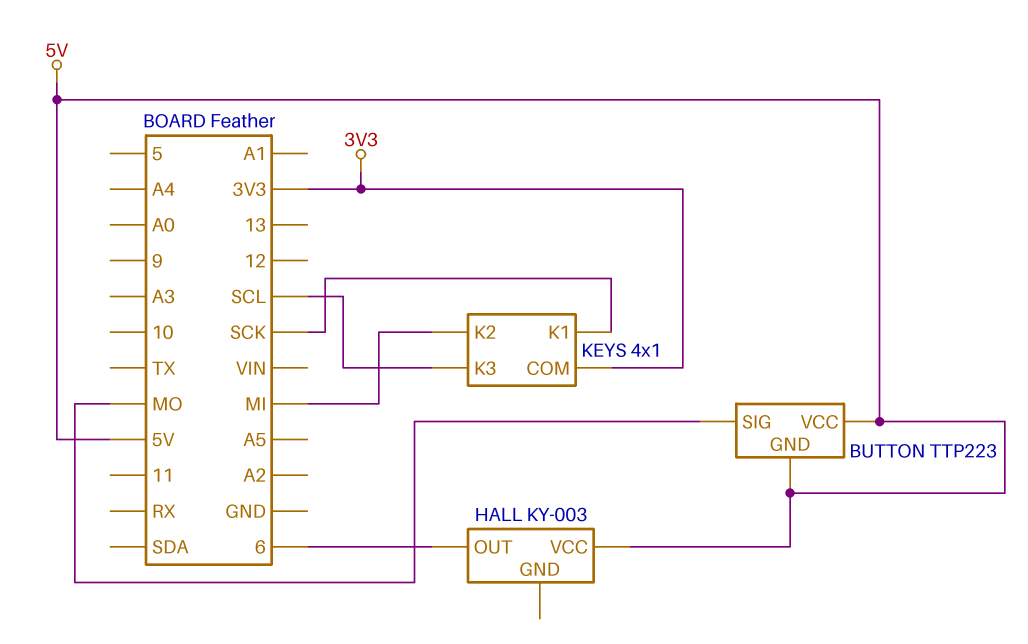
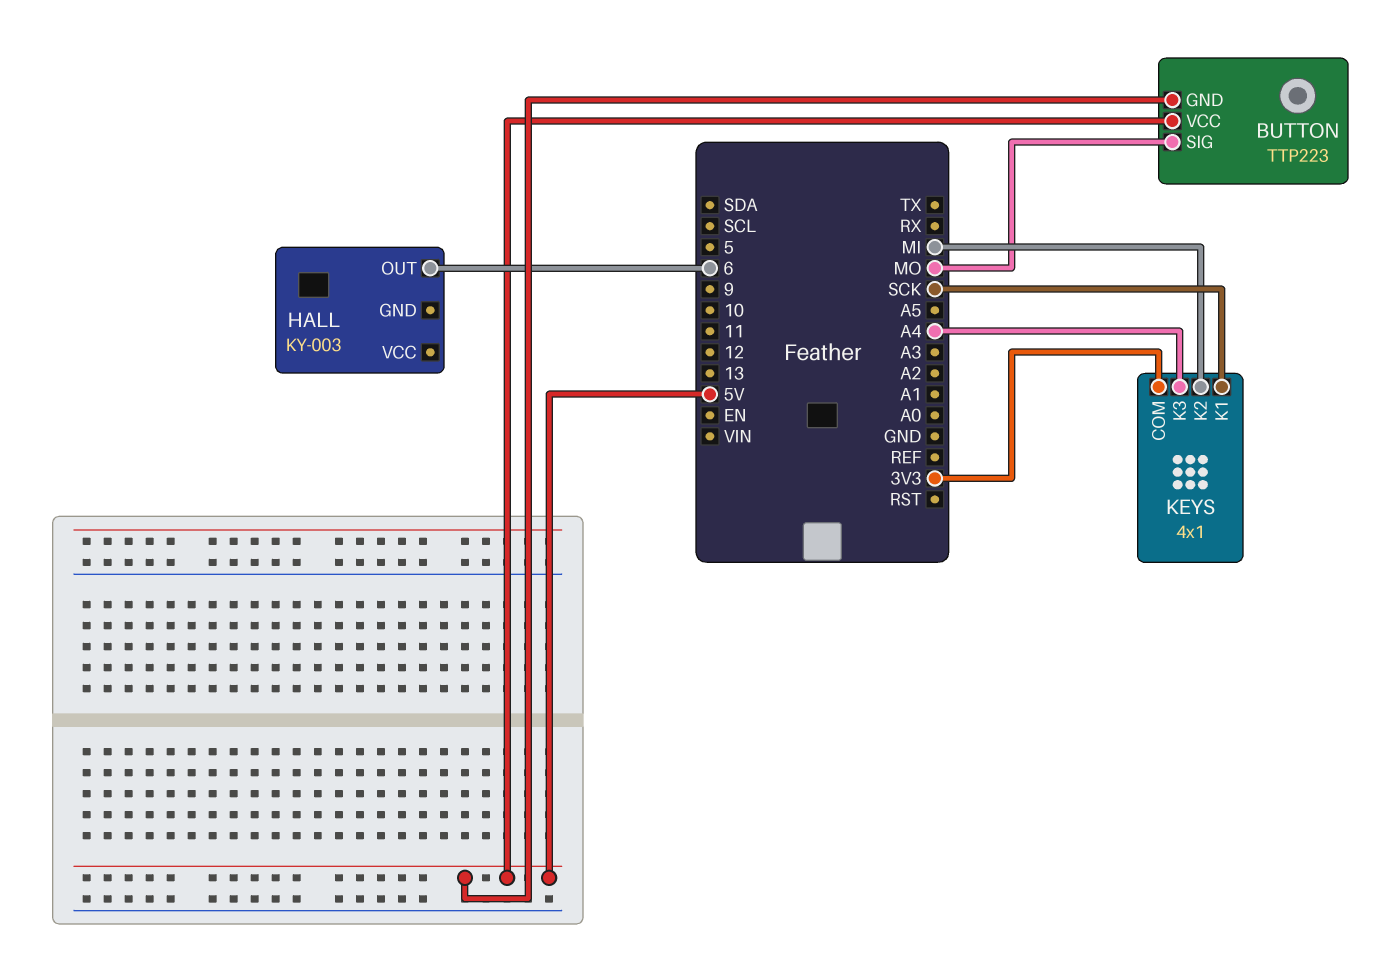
HALL pin VCC: 5V -> none
KEYS pin K3: SCL -> A4

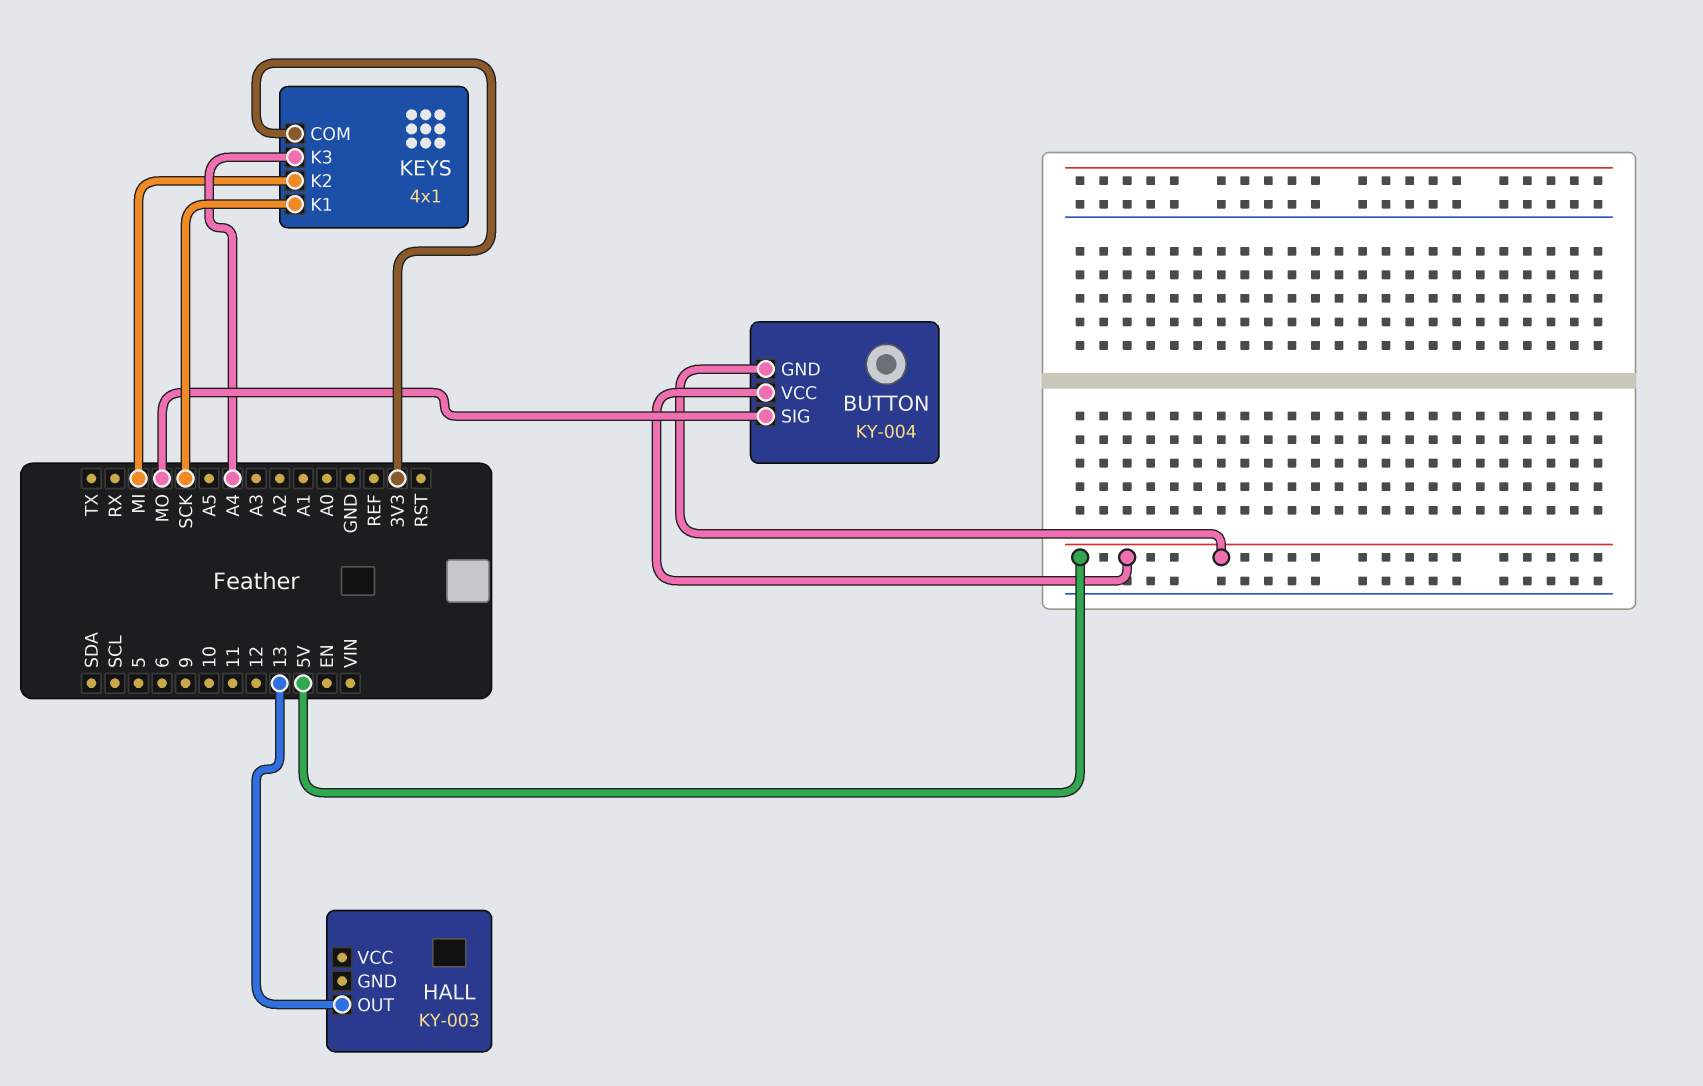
BUTTON: TTP223 -> KY-004
HALL pin OUT: 6 -> 13

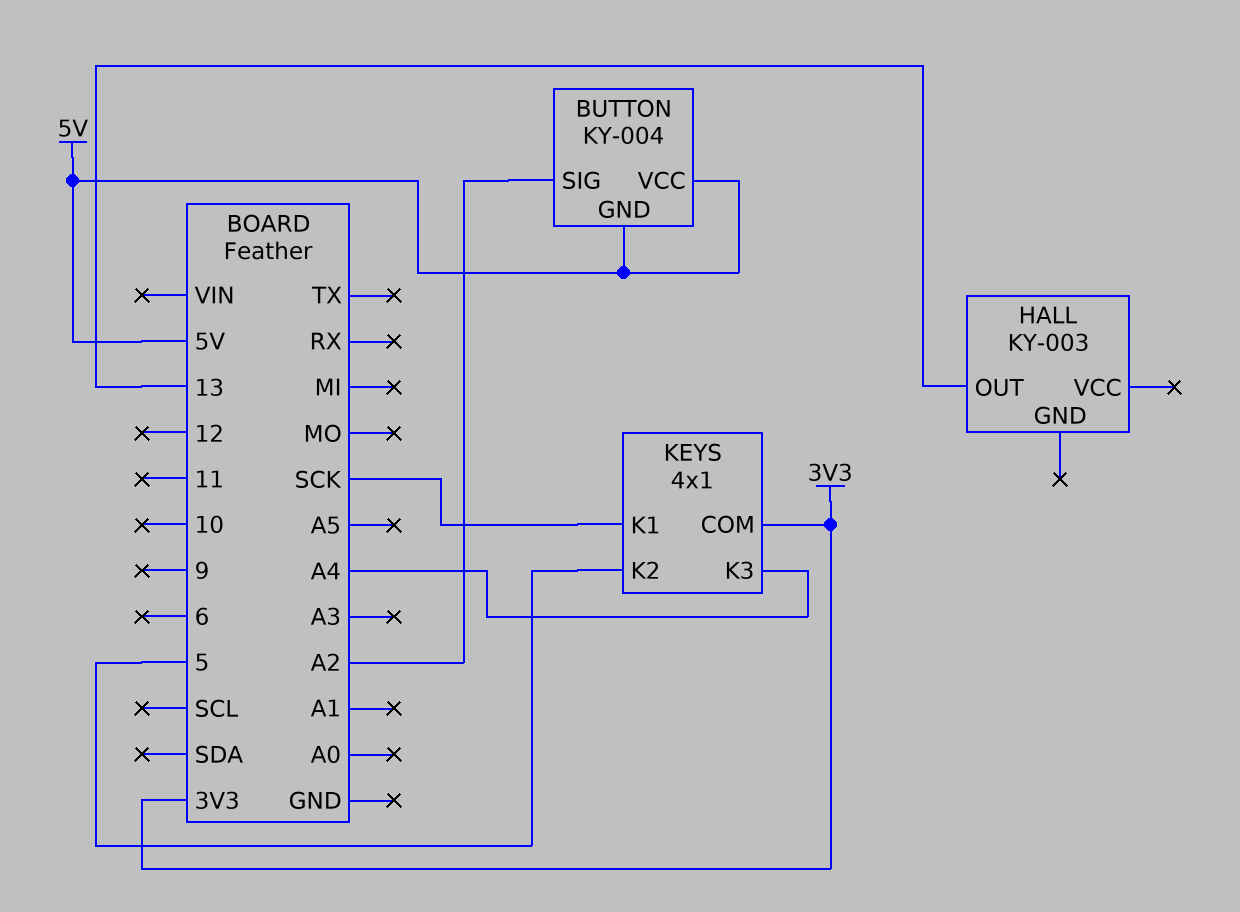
BUTTON pin SIG: MO -> A2
KEYS pin K2: MI -> 5

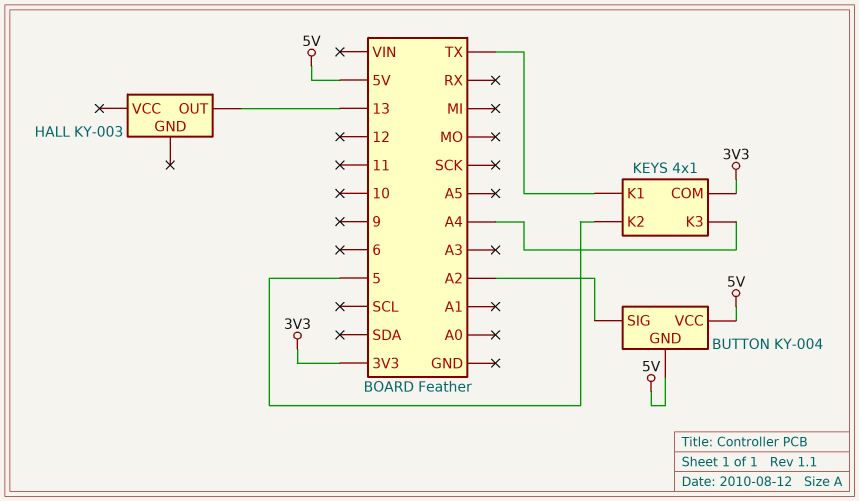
KEYS pin K1: SCK -> TX

